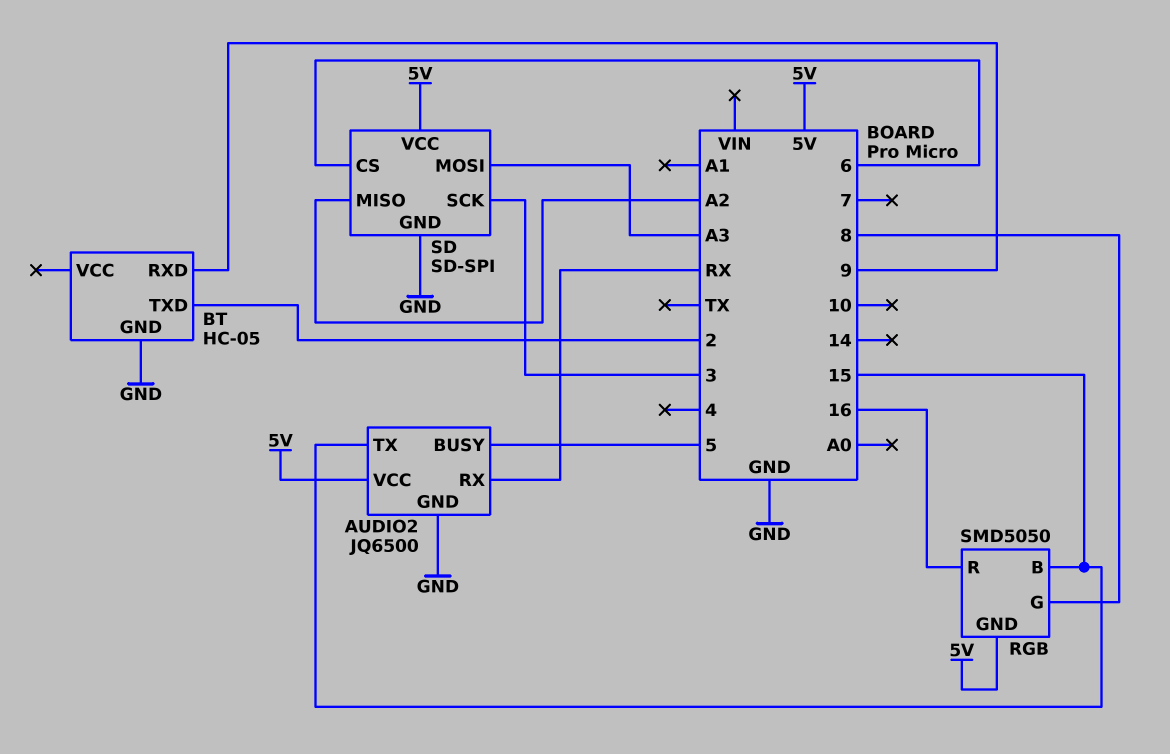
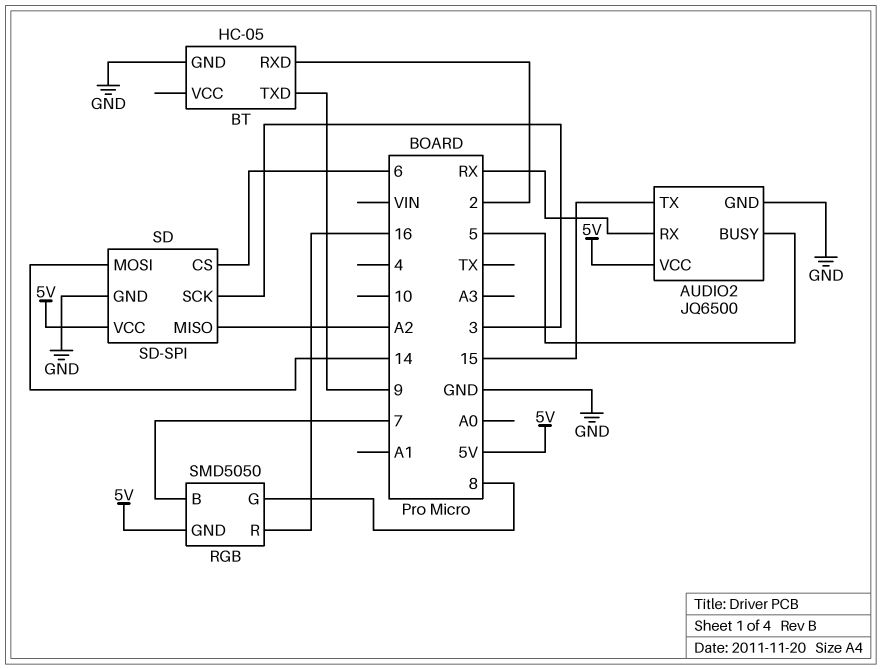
BT pin RXD: 9 -> 2
BT pin TXD: 2 -> 9
RGB pin B: 15 -> 7
SD pin MOSI: A3 -> 14

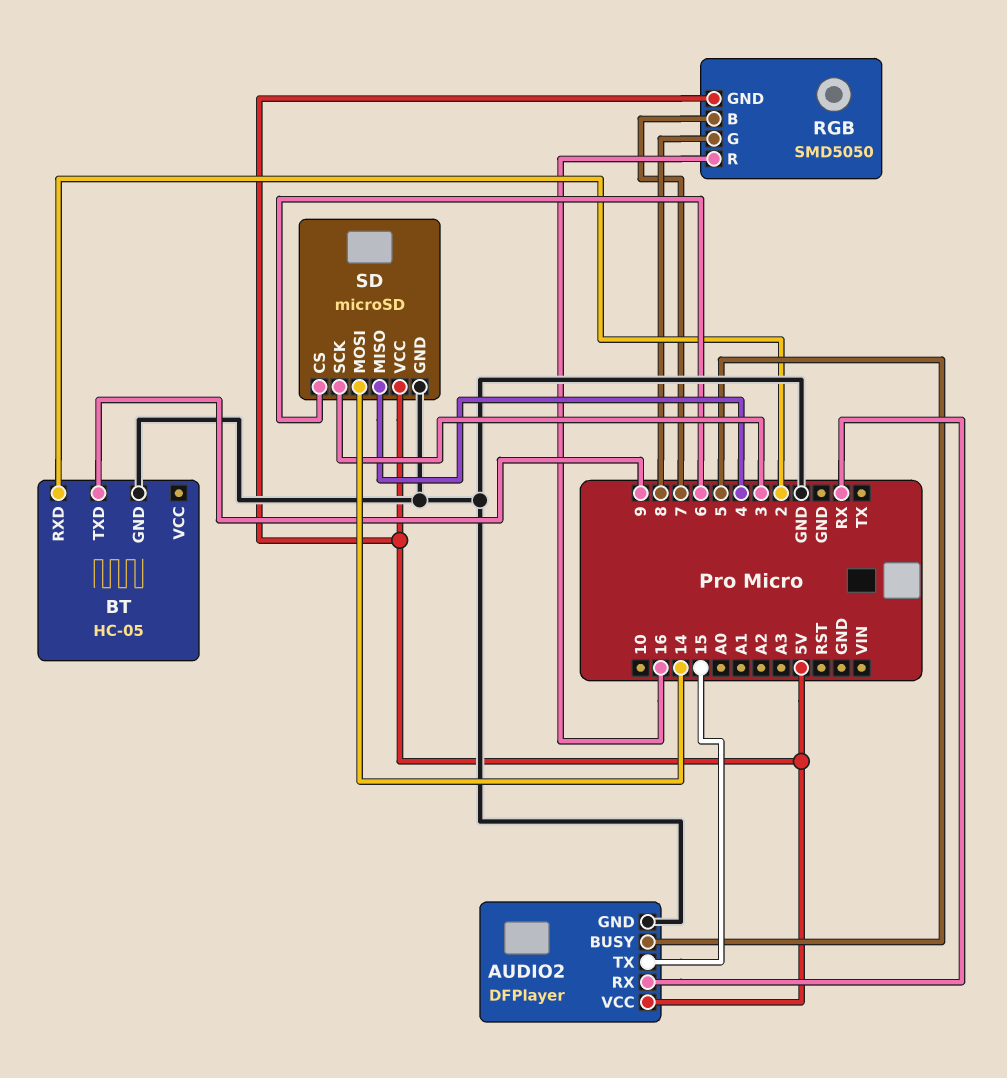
AUDIO2: JQ6500 -> DFPlayer
SD: SD-SPI -> microSD
SD pin MISO: A2 -> 4

